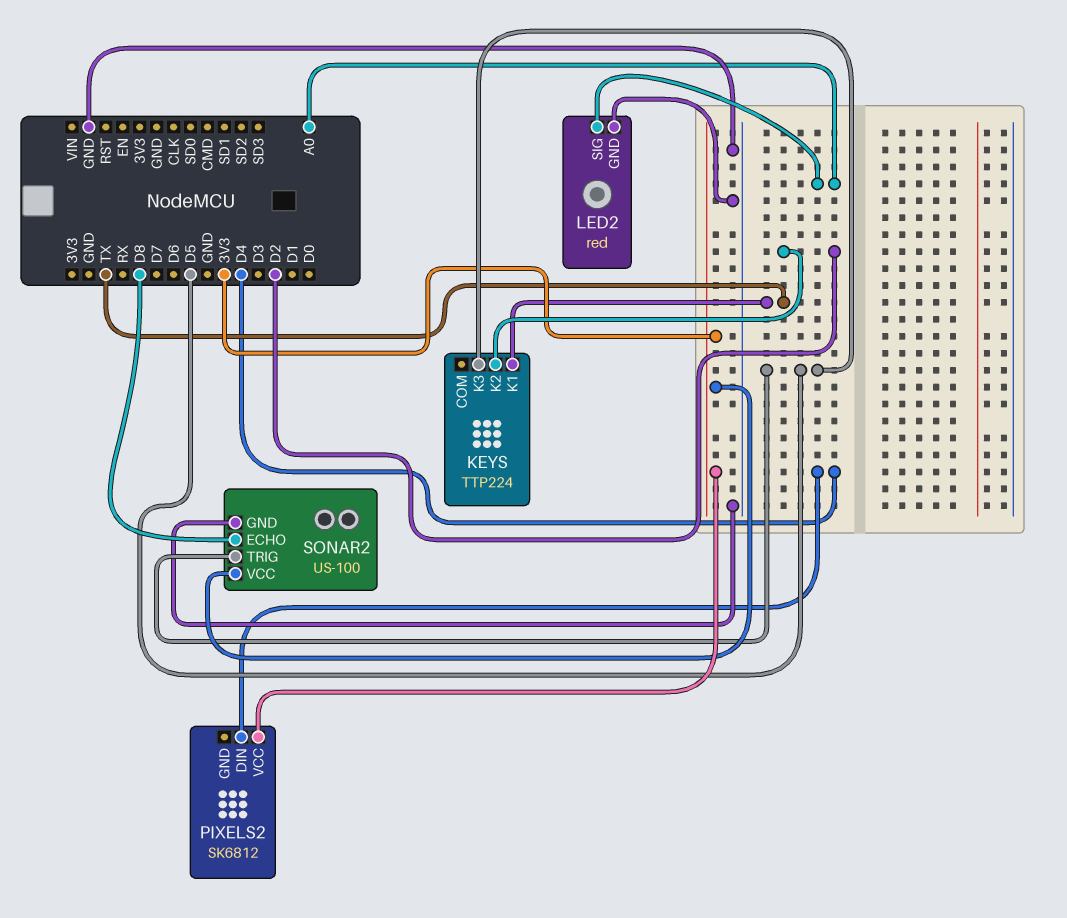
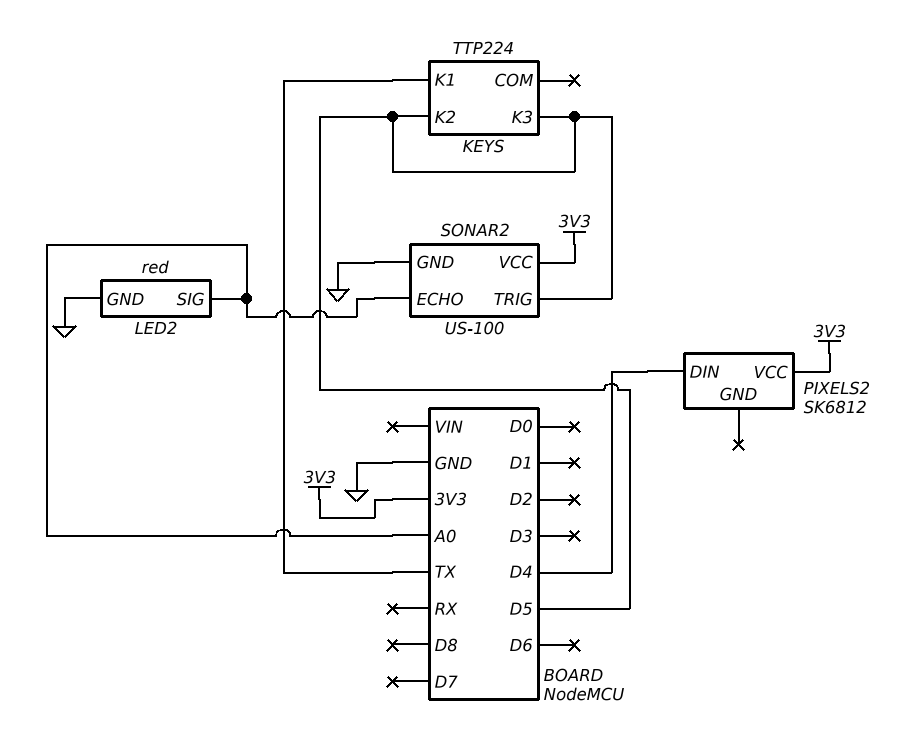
KEYS pin K2: D2 -> D5
SONAR2 pin ECHO: D8 -> A0

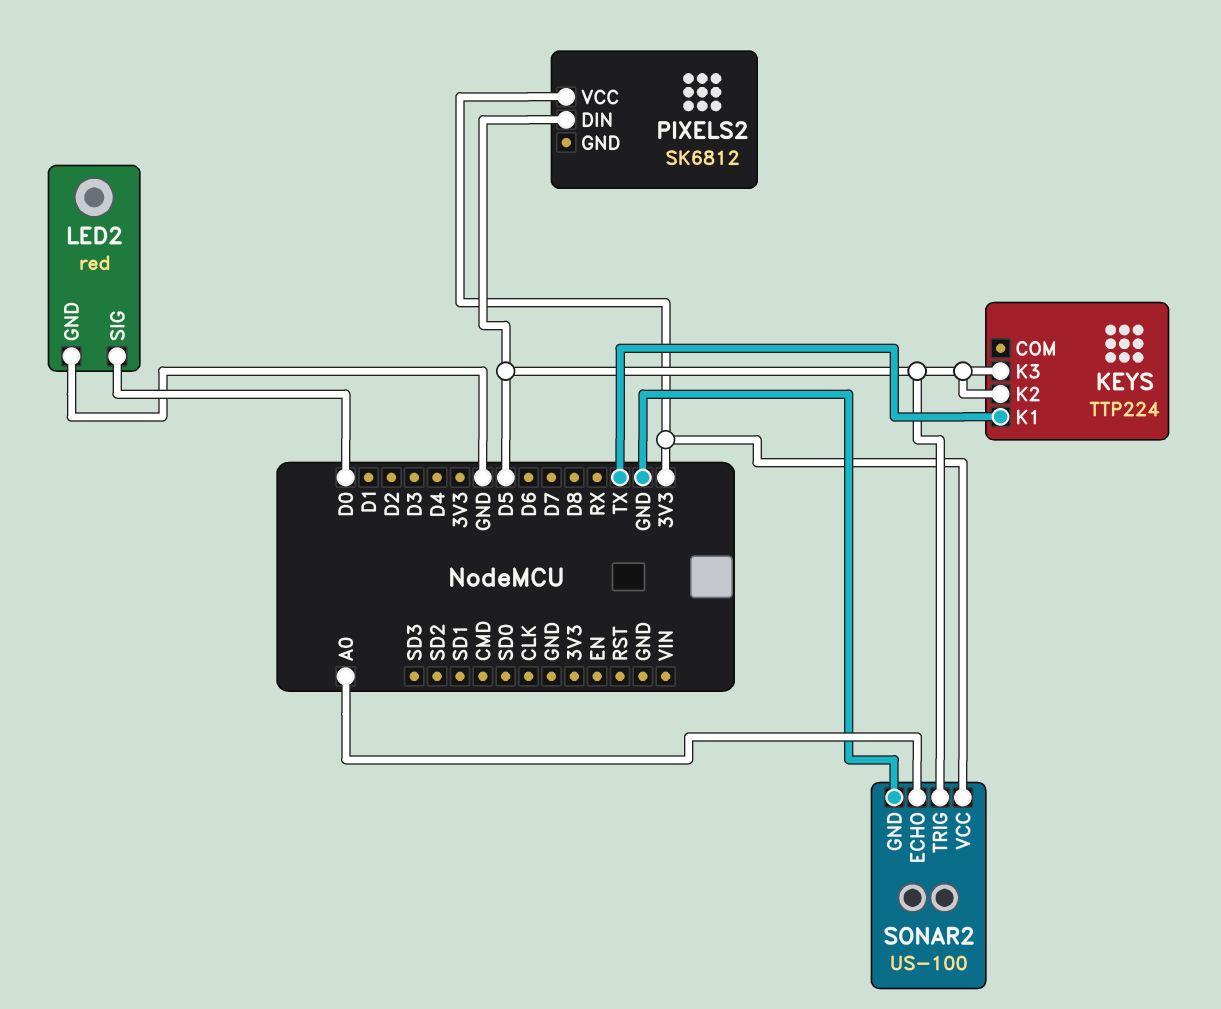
LED2 pin SIG: A0 -> D0
PIXELS2 pin DIN: D4 -> D5

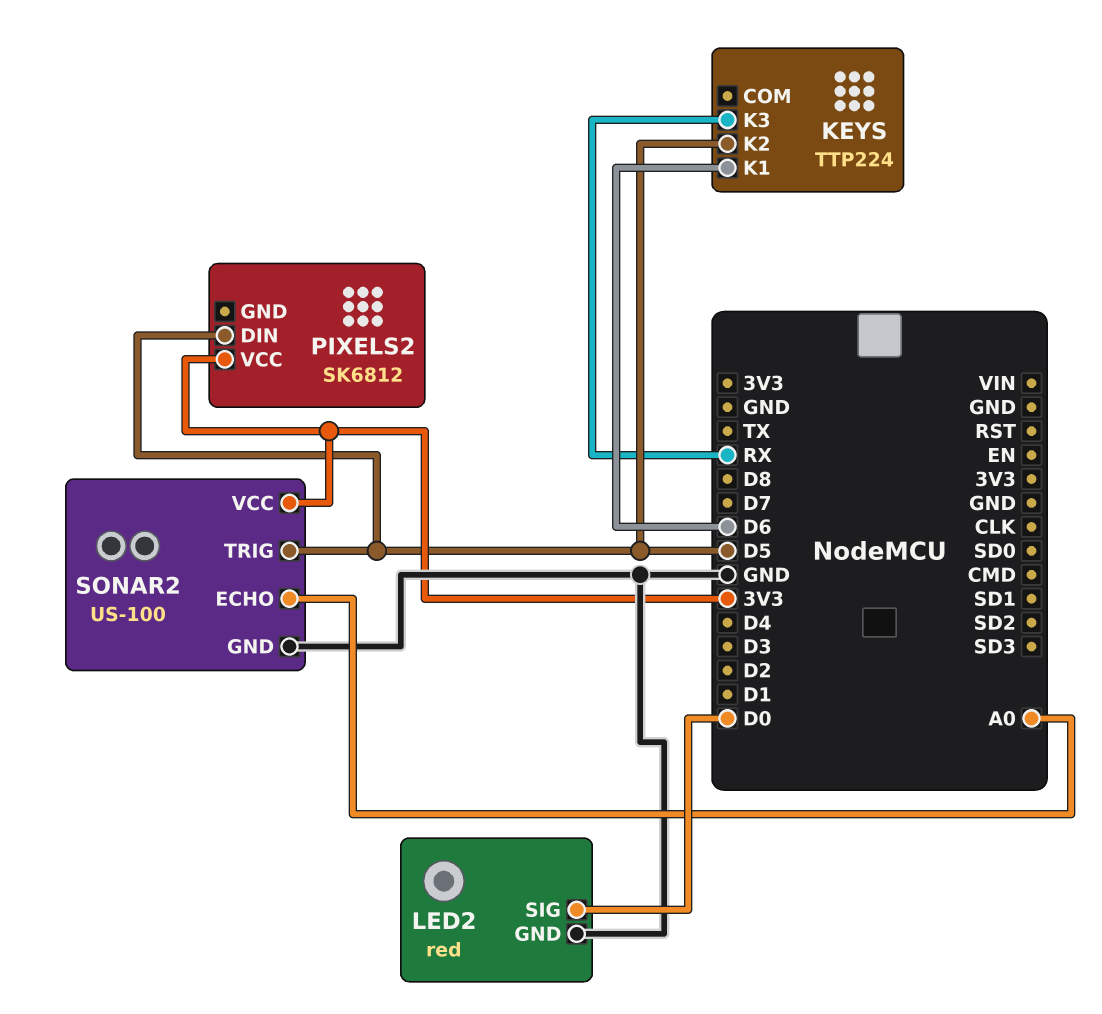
KEYS pin K1: TX -> D6
KEYS pin K3: D5 -> RX

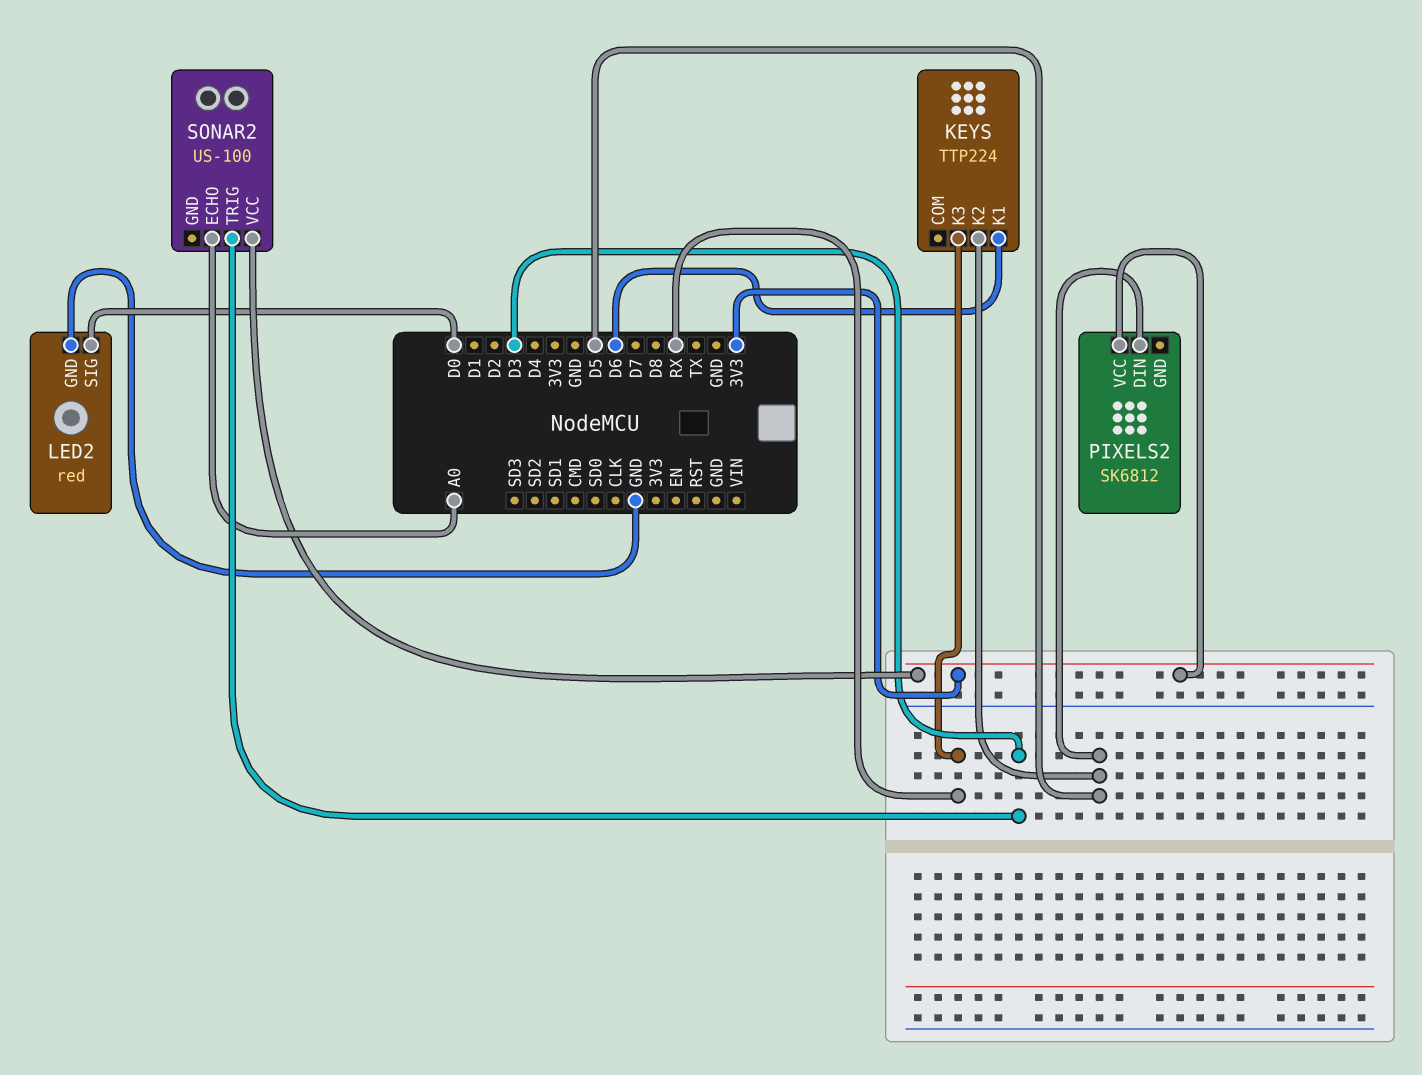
SONAR2 pin GND: GND -> none
SONAR2 pin TRIG: D5 -> D3

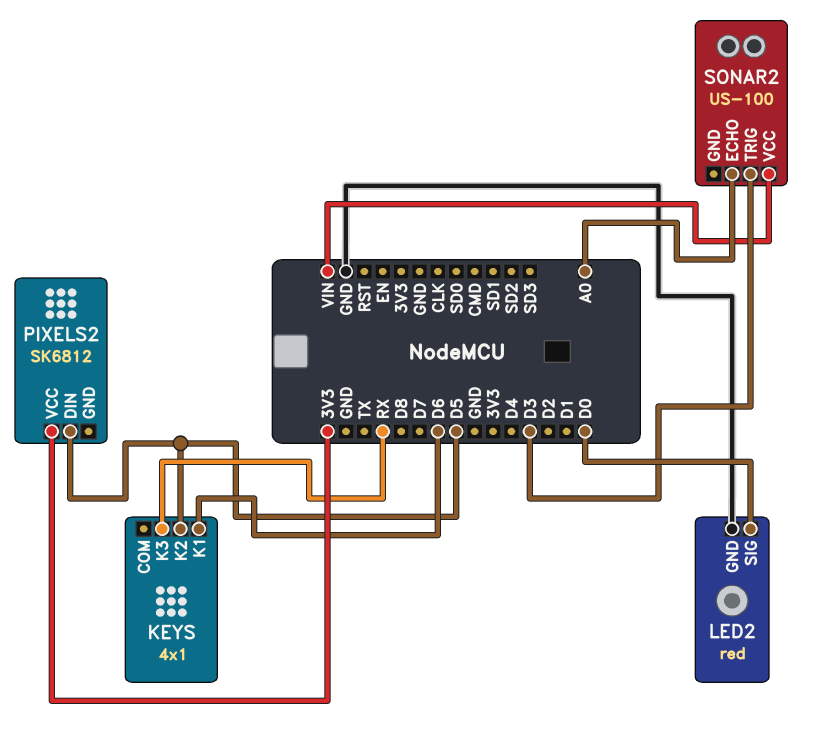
KEYS: TTP224 -> 4x1
SONAR2 pin VCC: 3V3 -> VIN

